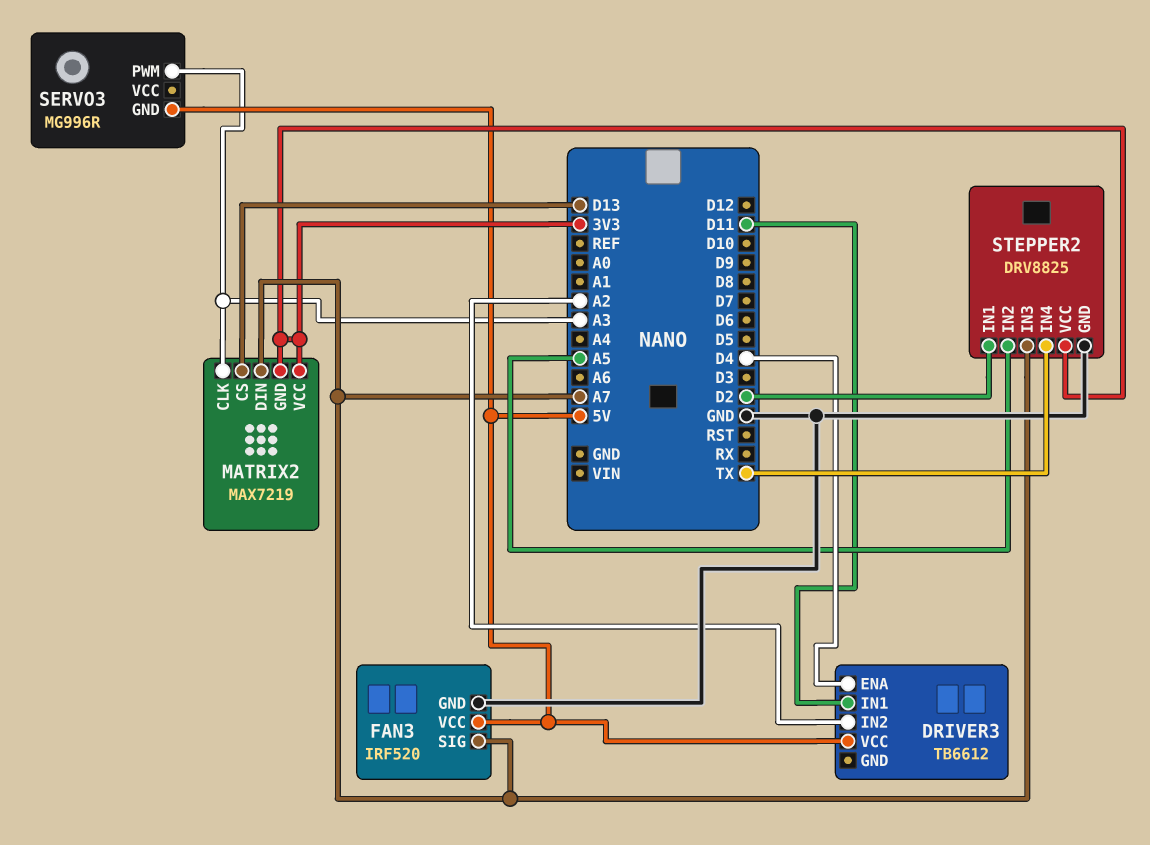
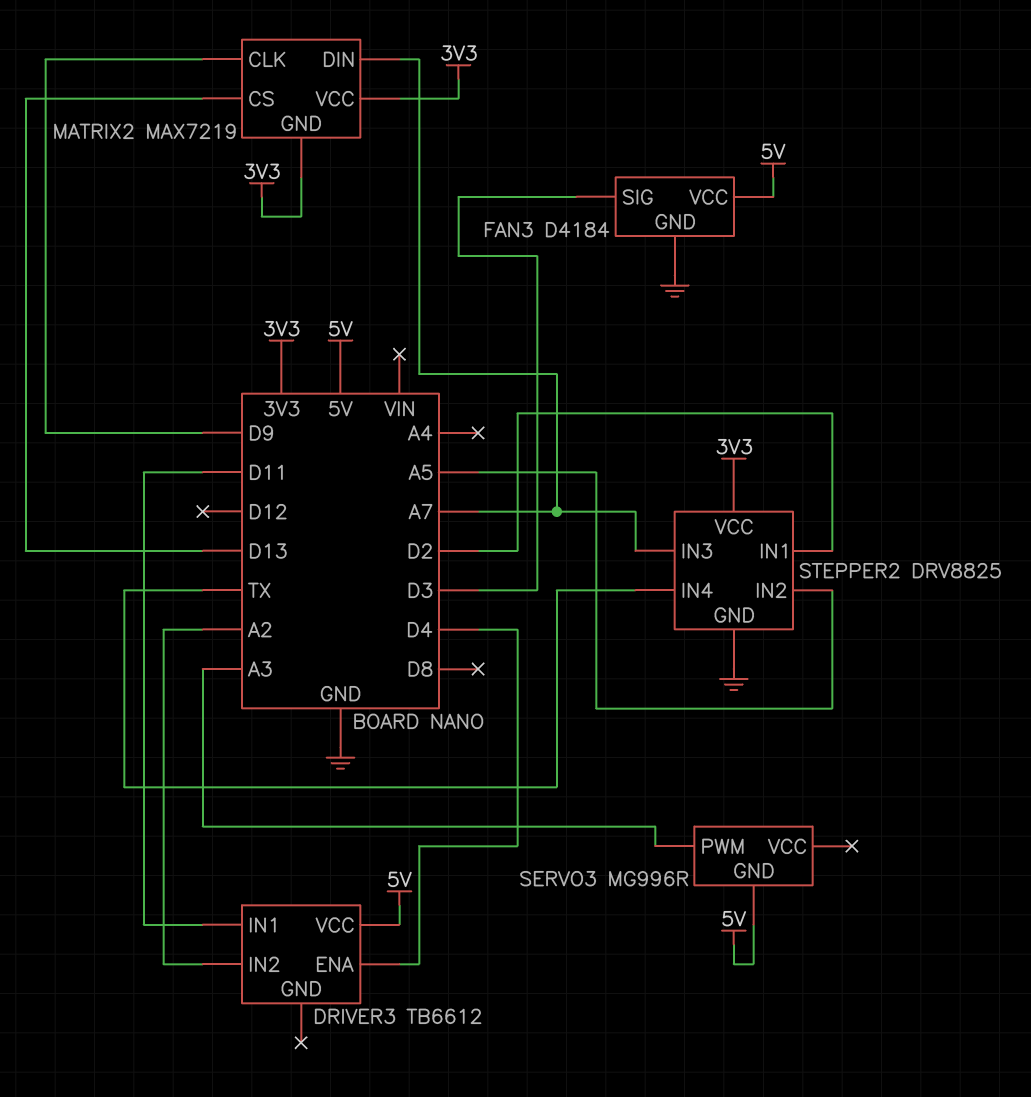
FAN3: IRF520 -> D4184
FAN3 pin SIG: A7 -> D3
MATRIX2 pin CLK: A3 -> D9

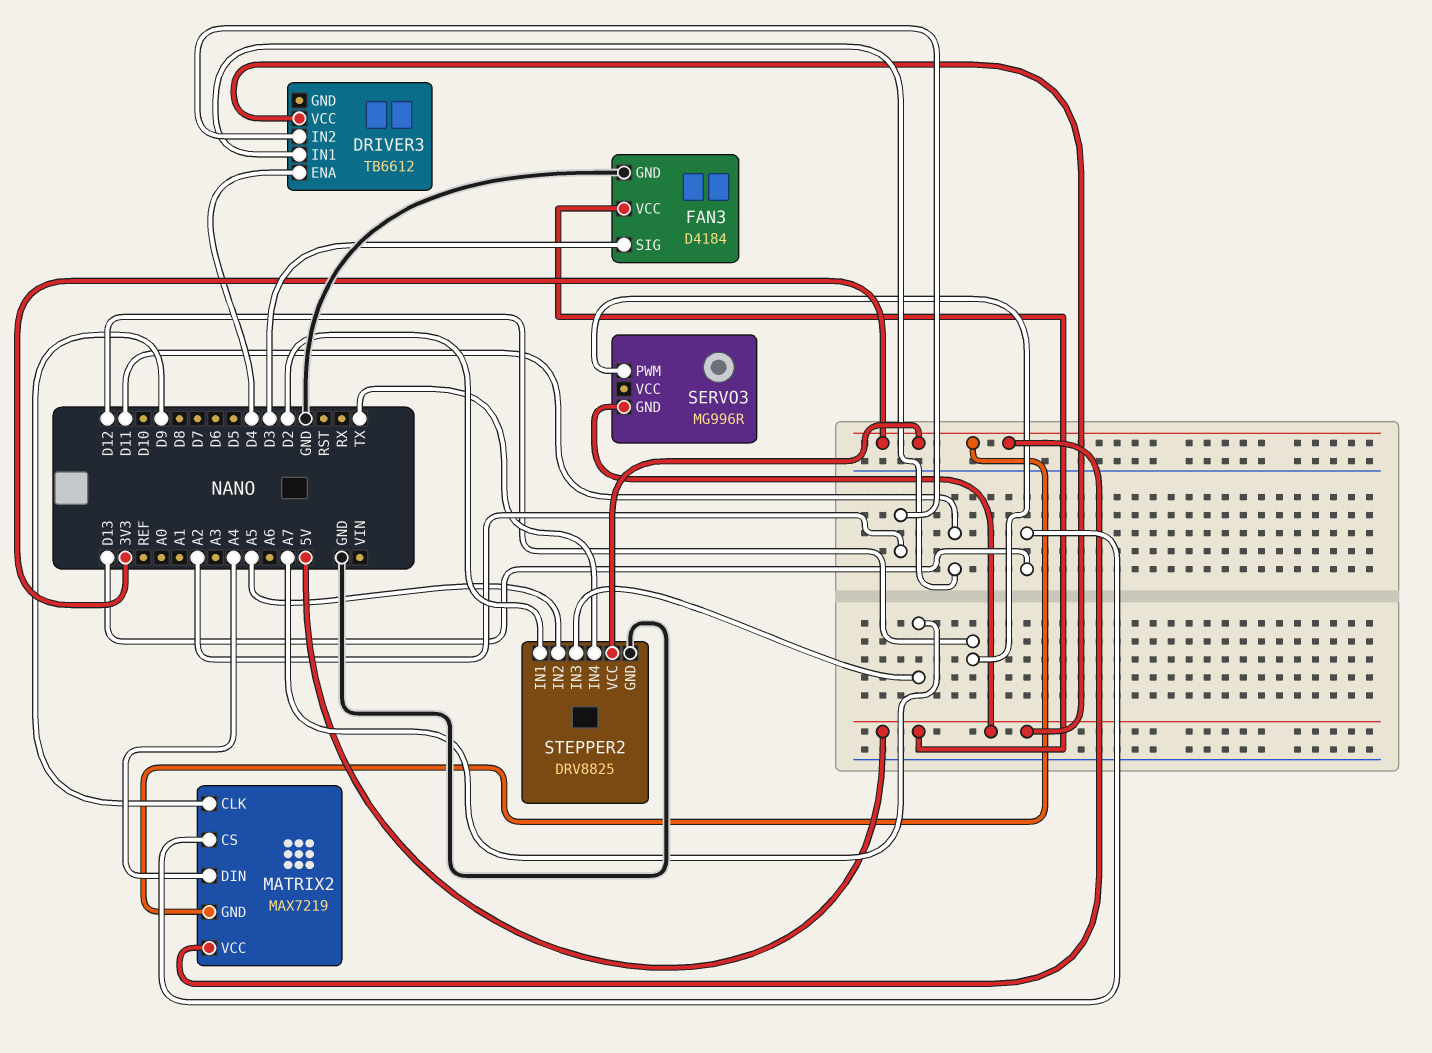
MATRIX2 pin DIN: A7 -> A4
SERVO3 pin PWM: A3 -> D12

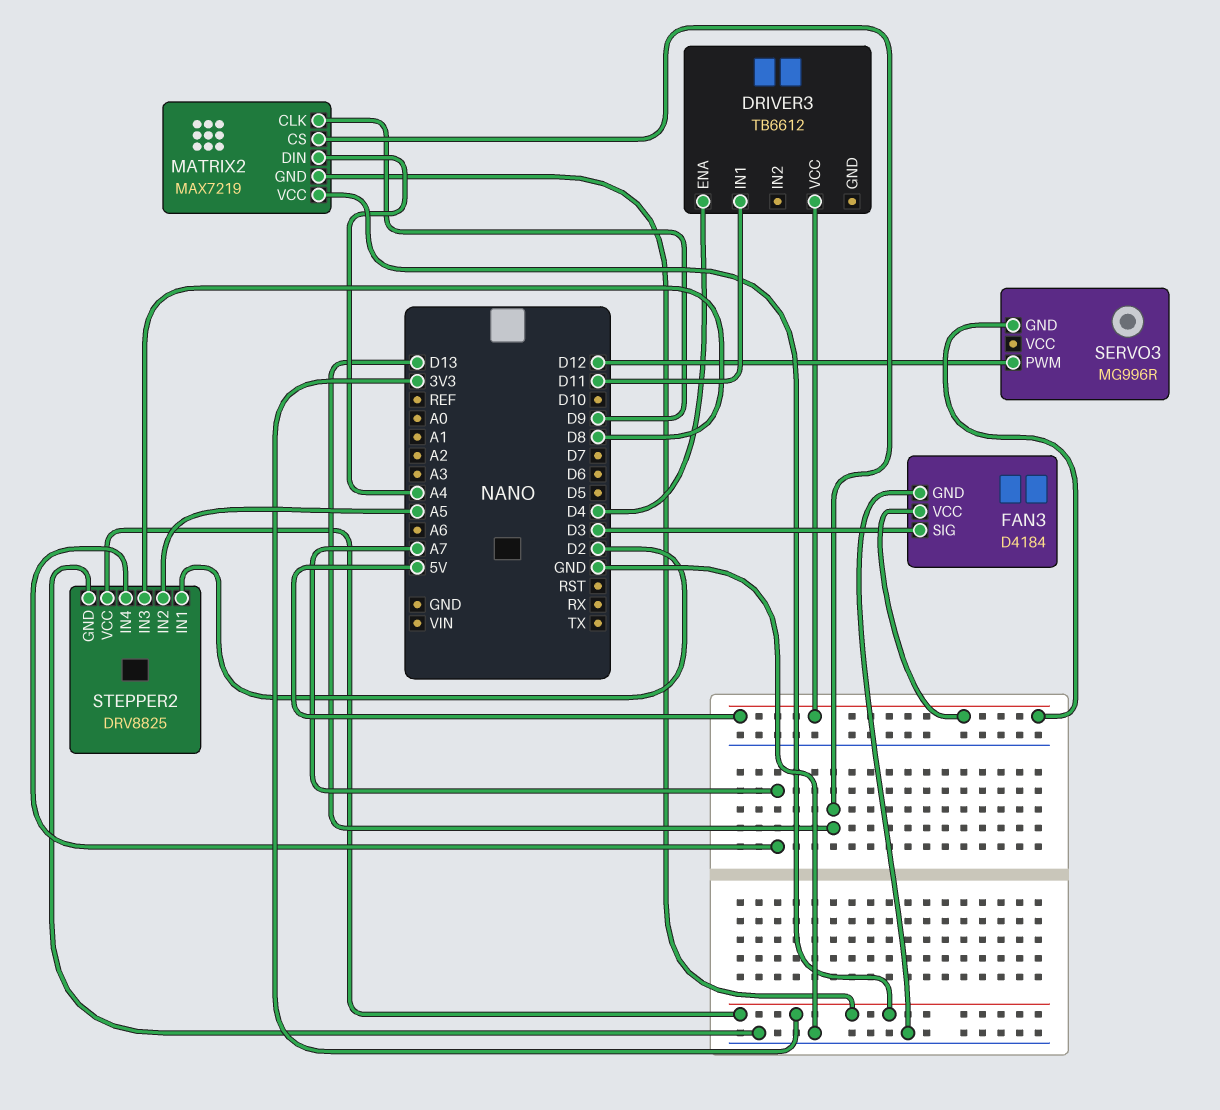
DRIVER3 pin IN2: A2 -> none
STEPPER2 pin IN3: A7 -> D8
STEPPER2 pin IN4: TX -> A7

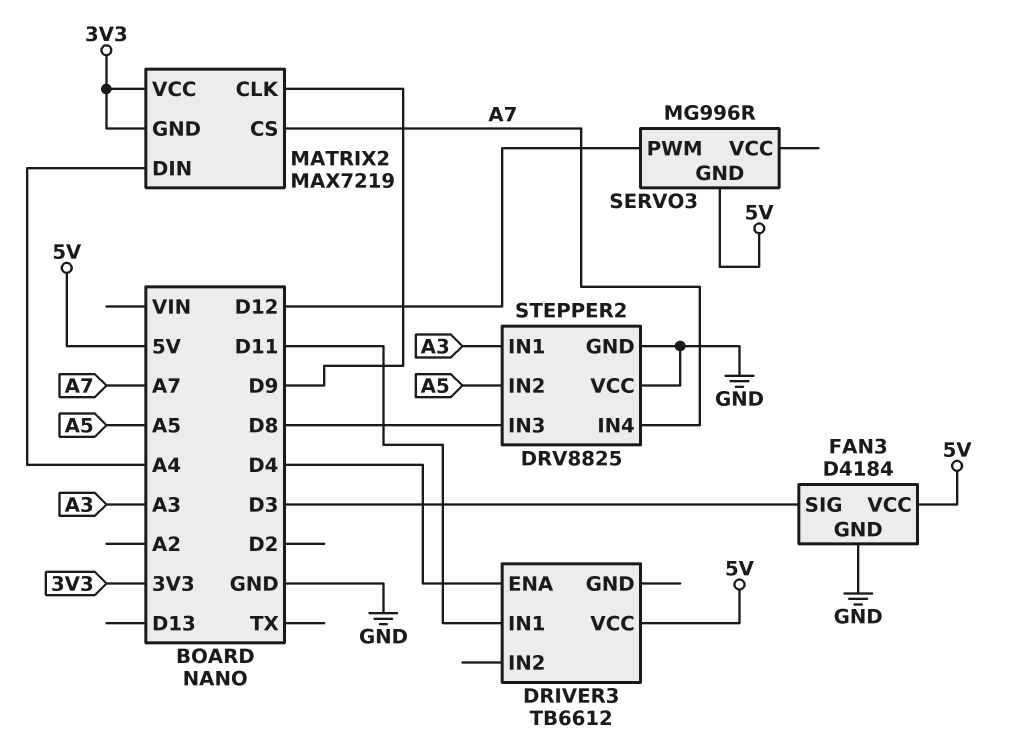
MATRIX2 pin CS: D13 -> A7
STEPPER2 pin IN1: D2 -> A3
STEPPER2 pin VCC: 3V3 -> GND

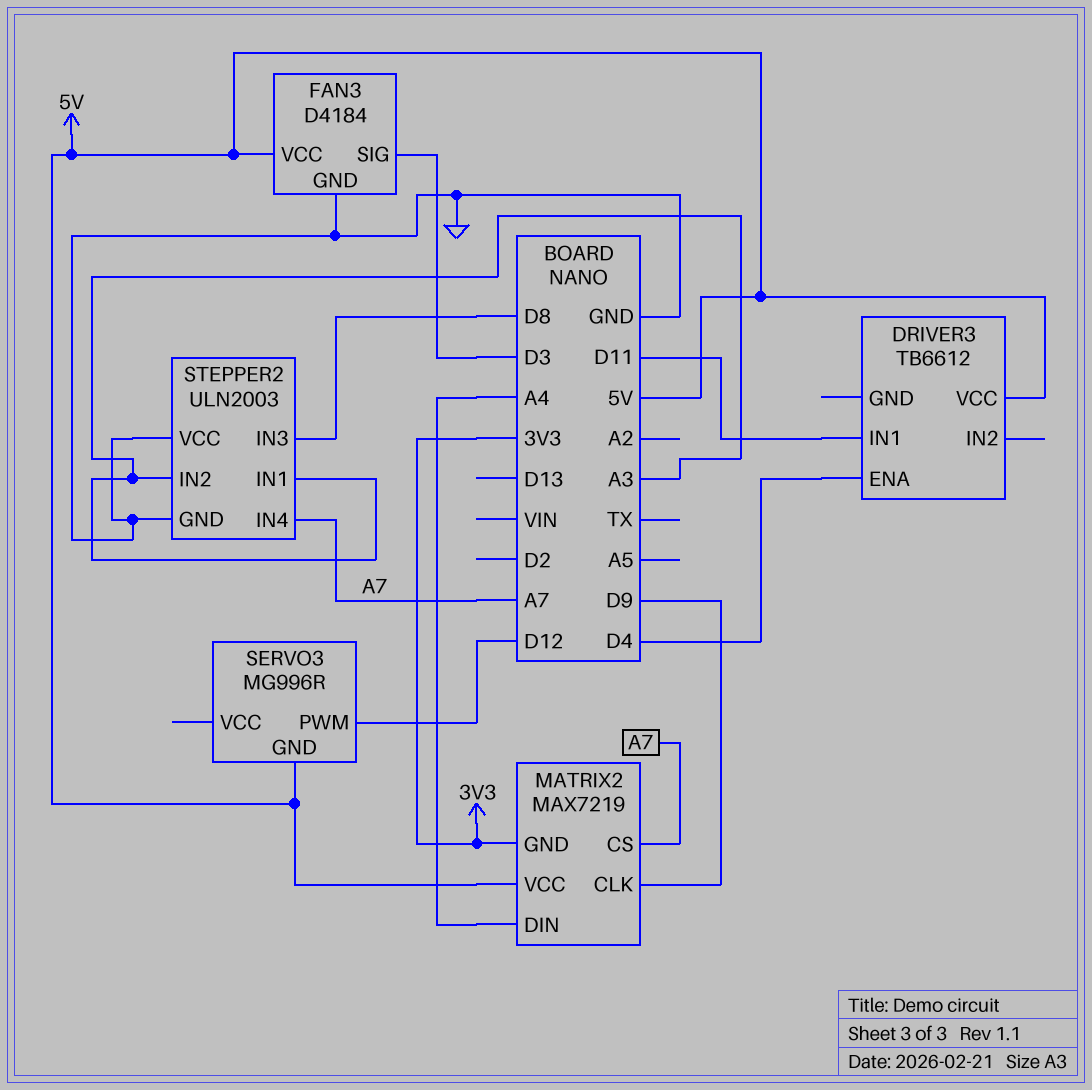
MATRIX2 pin VCC: 3V3 -> 5V
STEPPER2: DRV8825 -> ULN2003
STEPPER2 pin IN2: A5 -> A3

